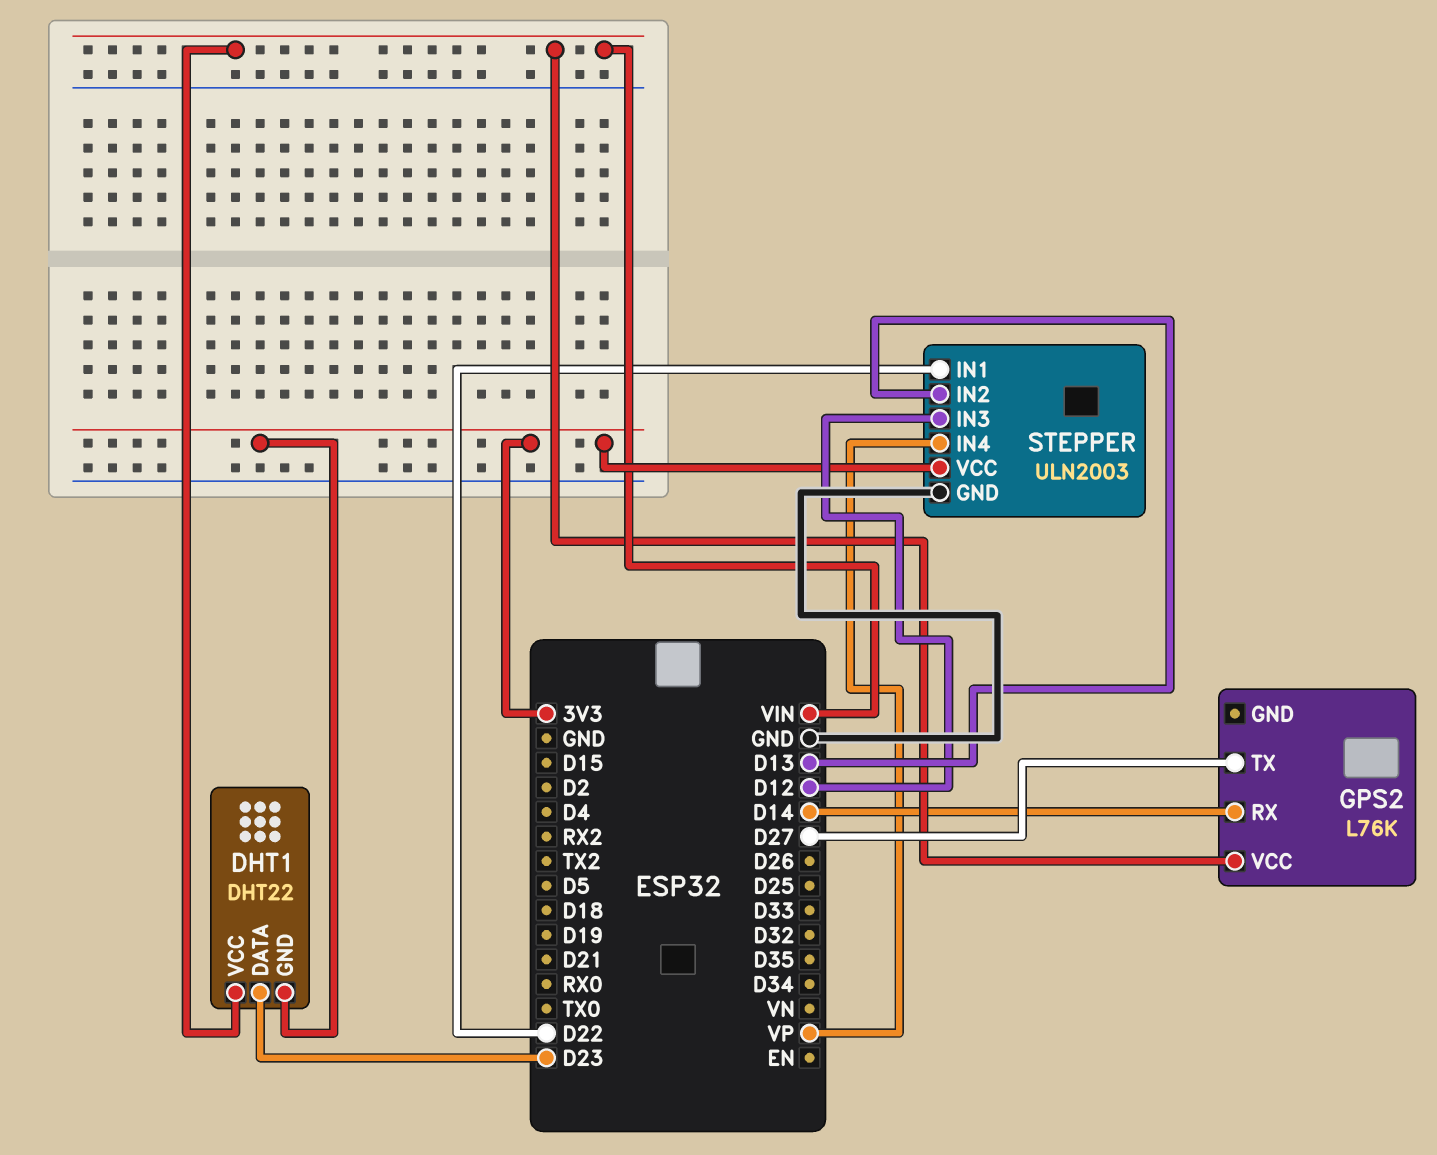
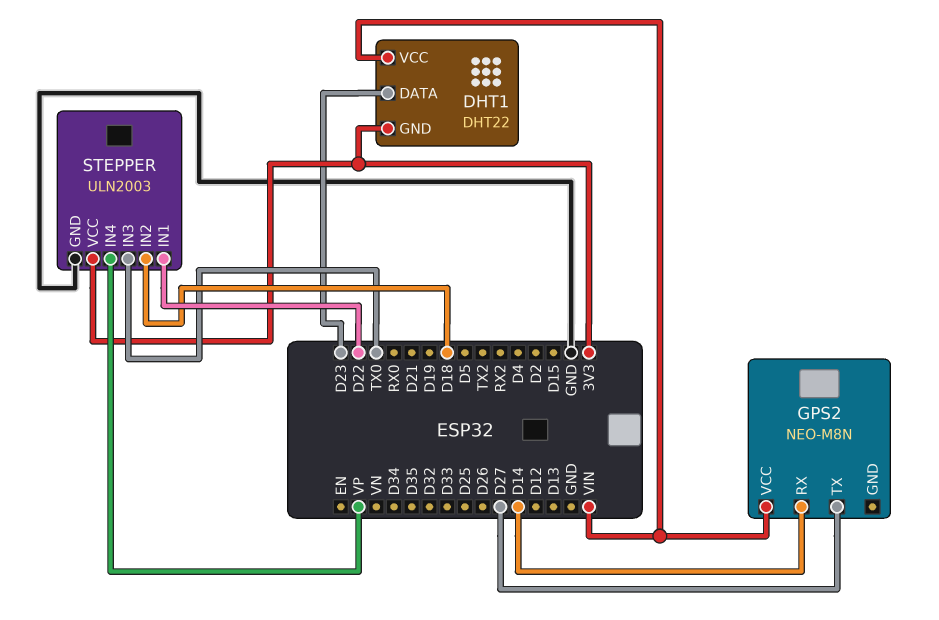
GPS2: L76K -> NEO-M8N
STEPPER pin IN2: D13 -> D18
STEPPER pin IN3: D12 -> TX0

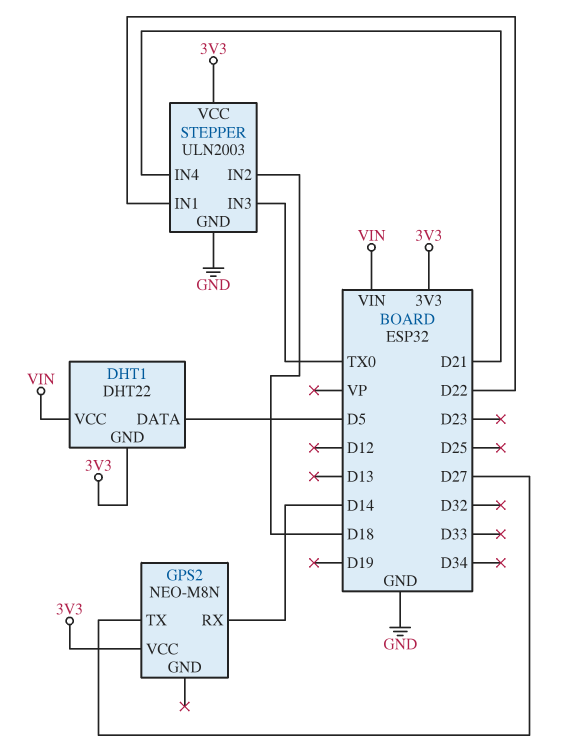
DHT1 pin DATA: D23 -> D5
GPS2 pin VCC: VIN -> 3V3
STEPPER pin IN4: VP -> D21

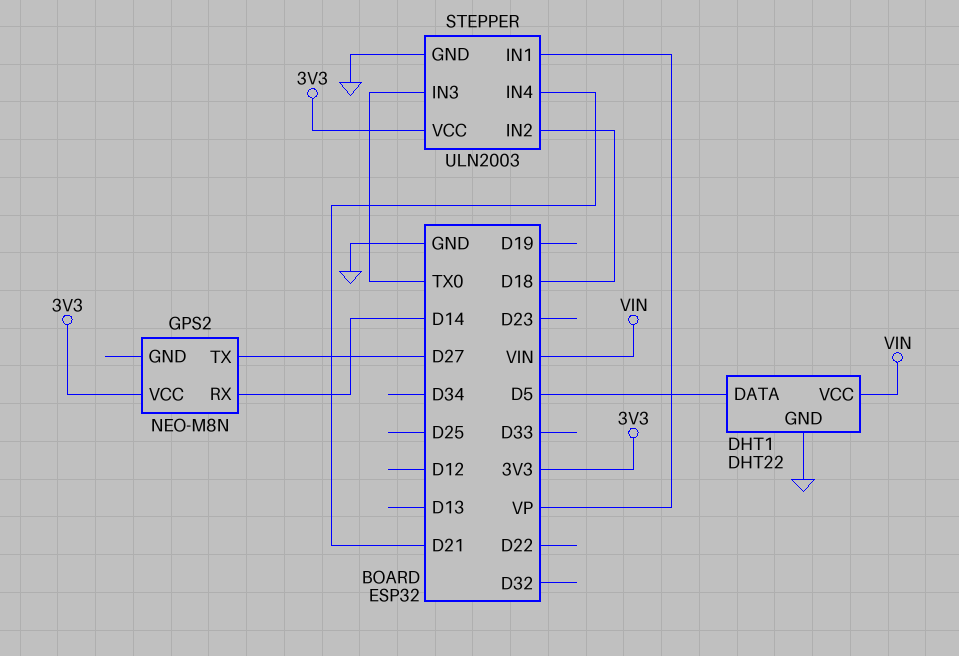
DHT1 pin GND: 3V3 -> GND
STEPPER pin IN1: D22 -> VP

